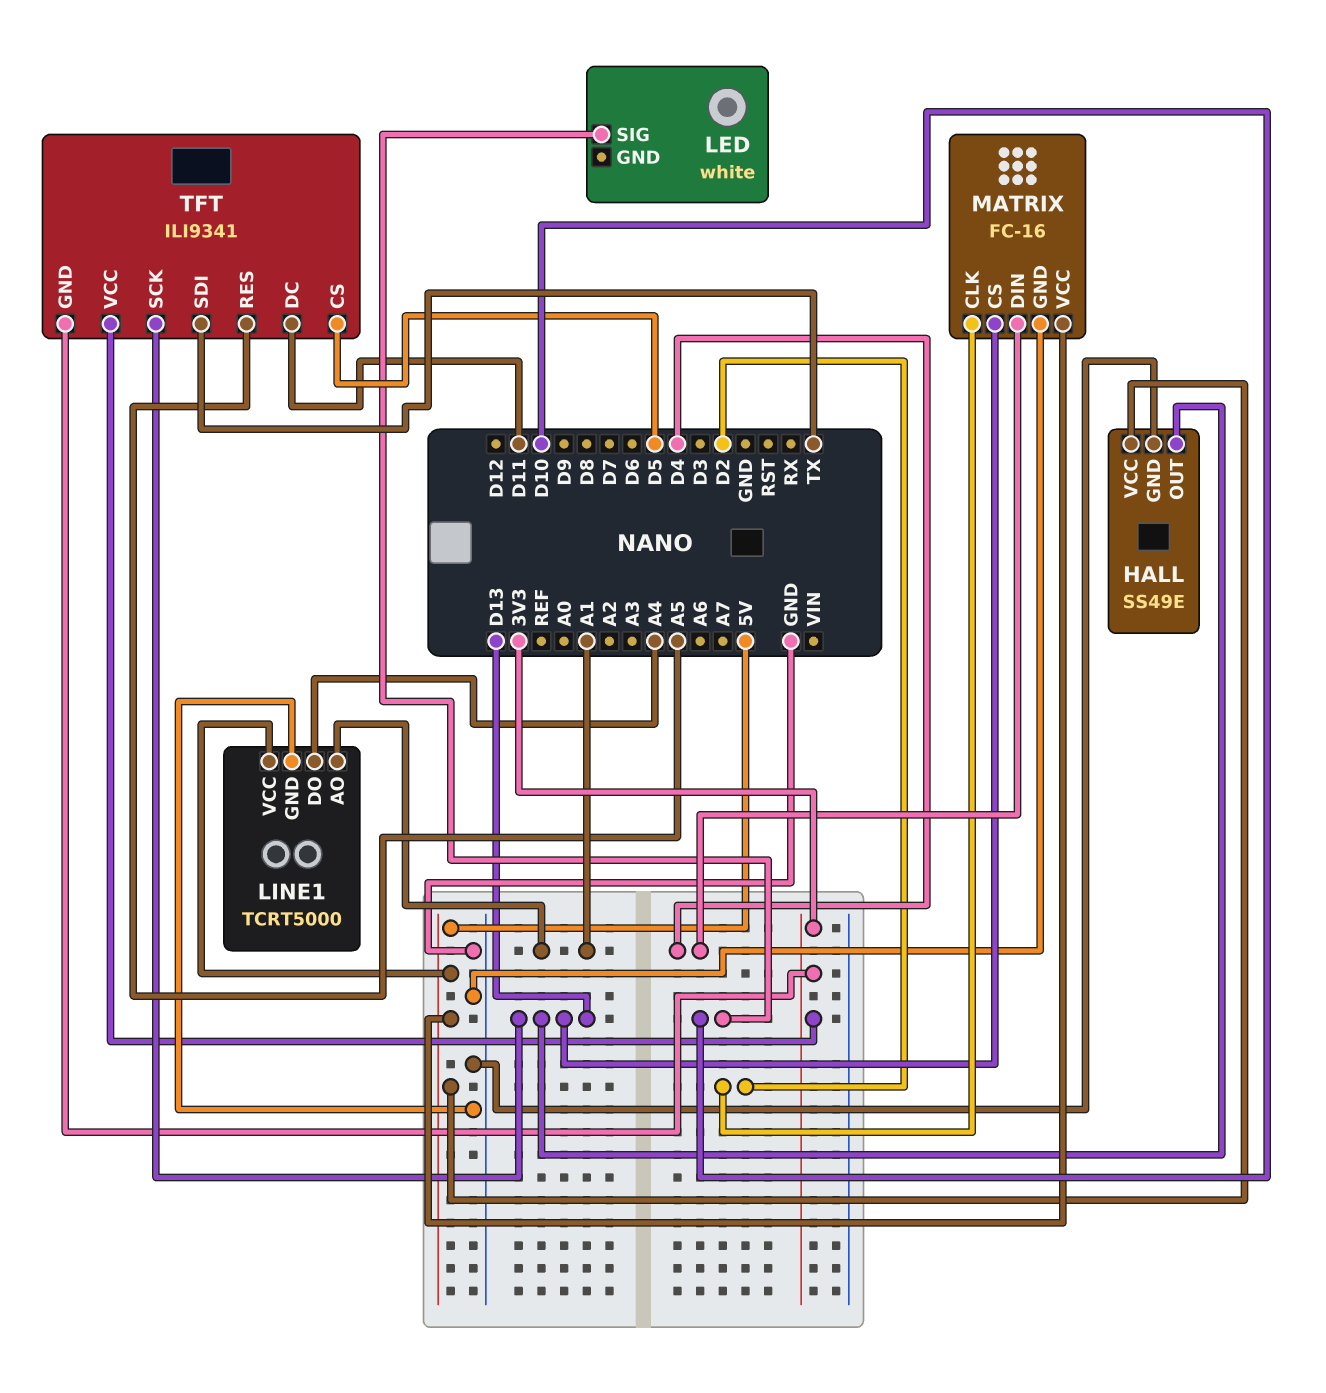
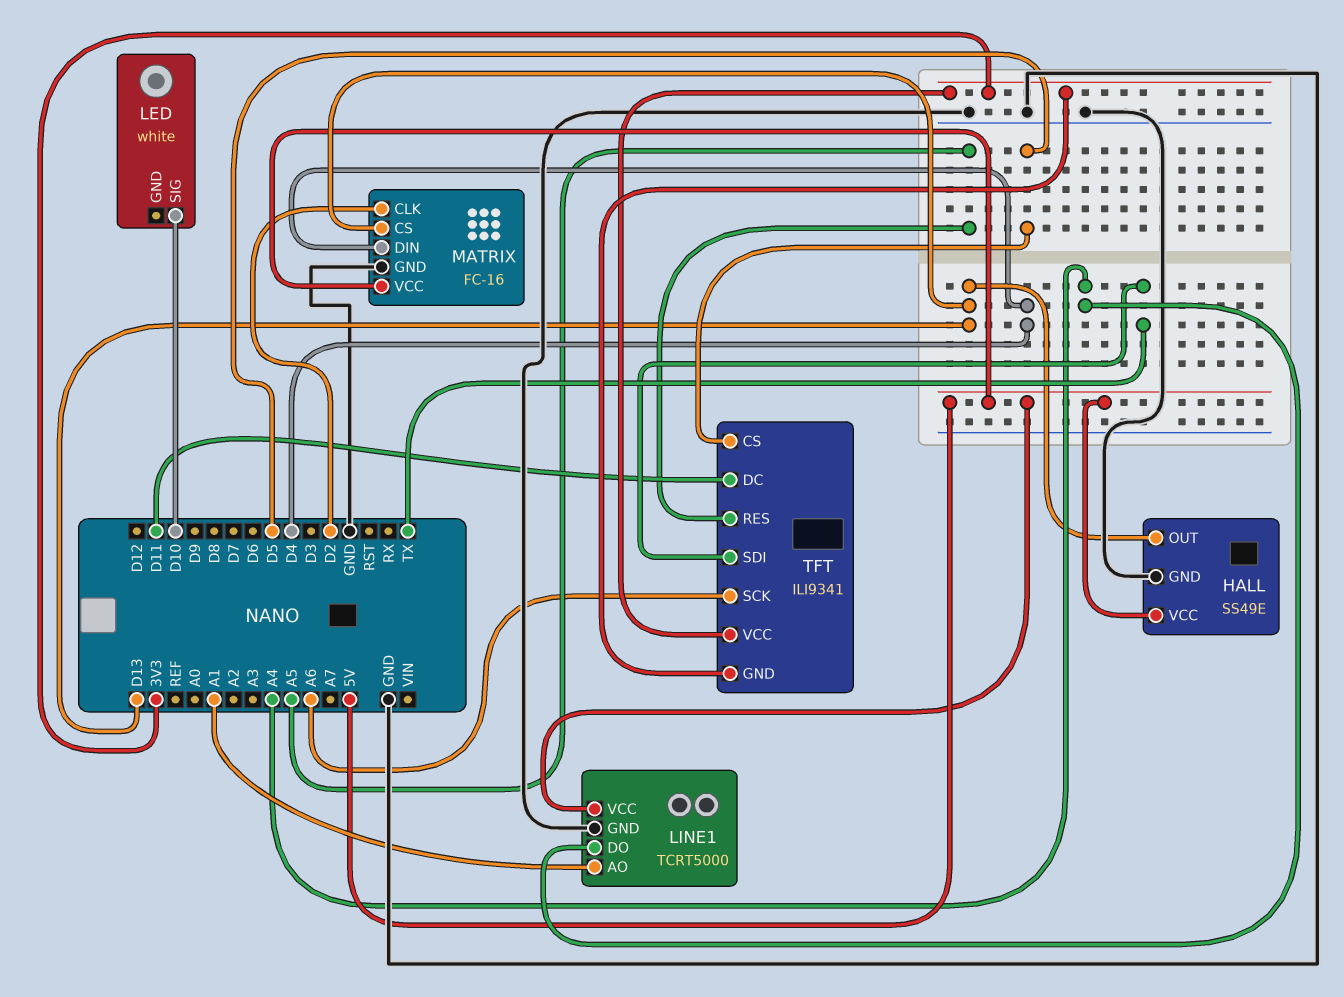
TFT pin SCK: D13 -> A6

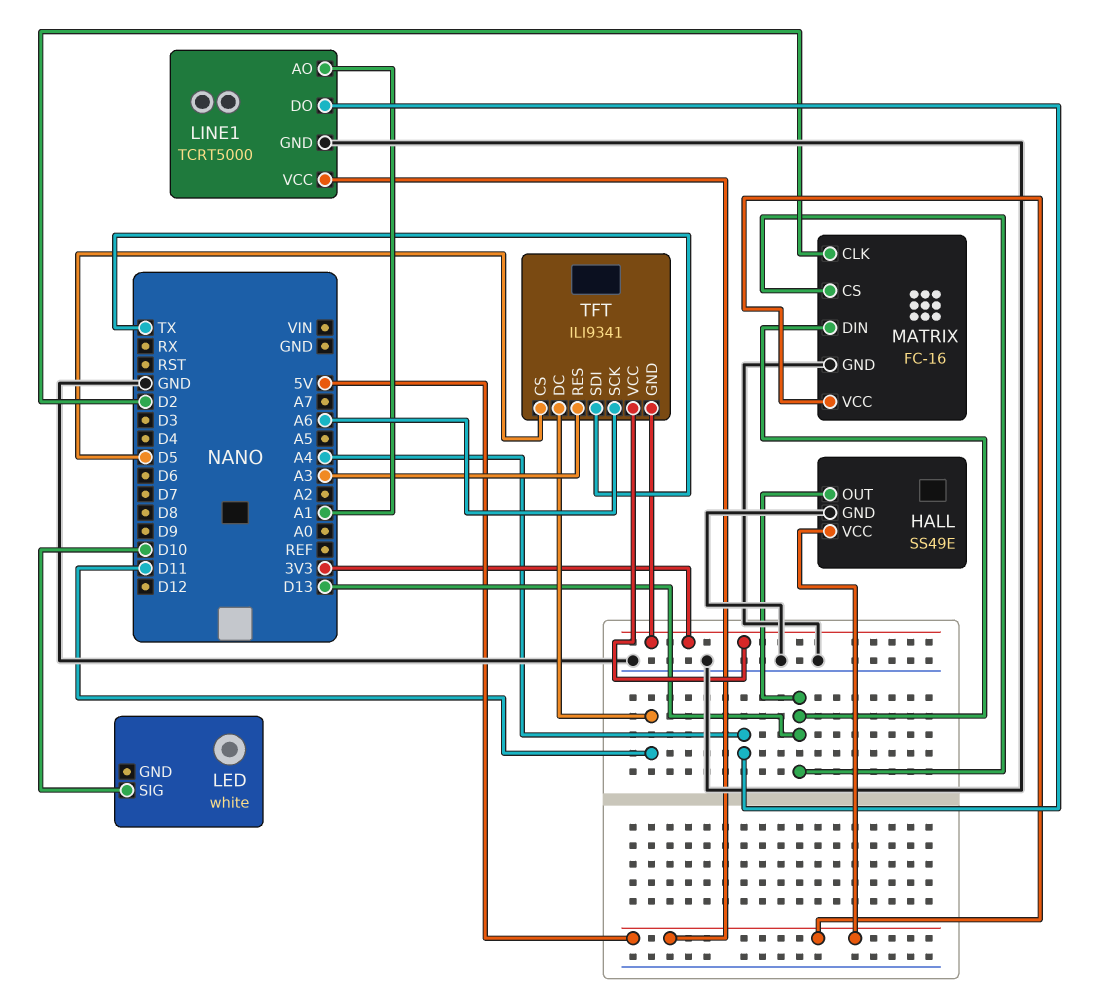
MATRIX pin DIN: D4 -> D13
TFT pin RES: A5 -> A3

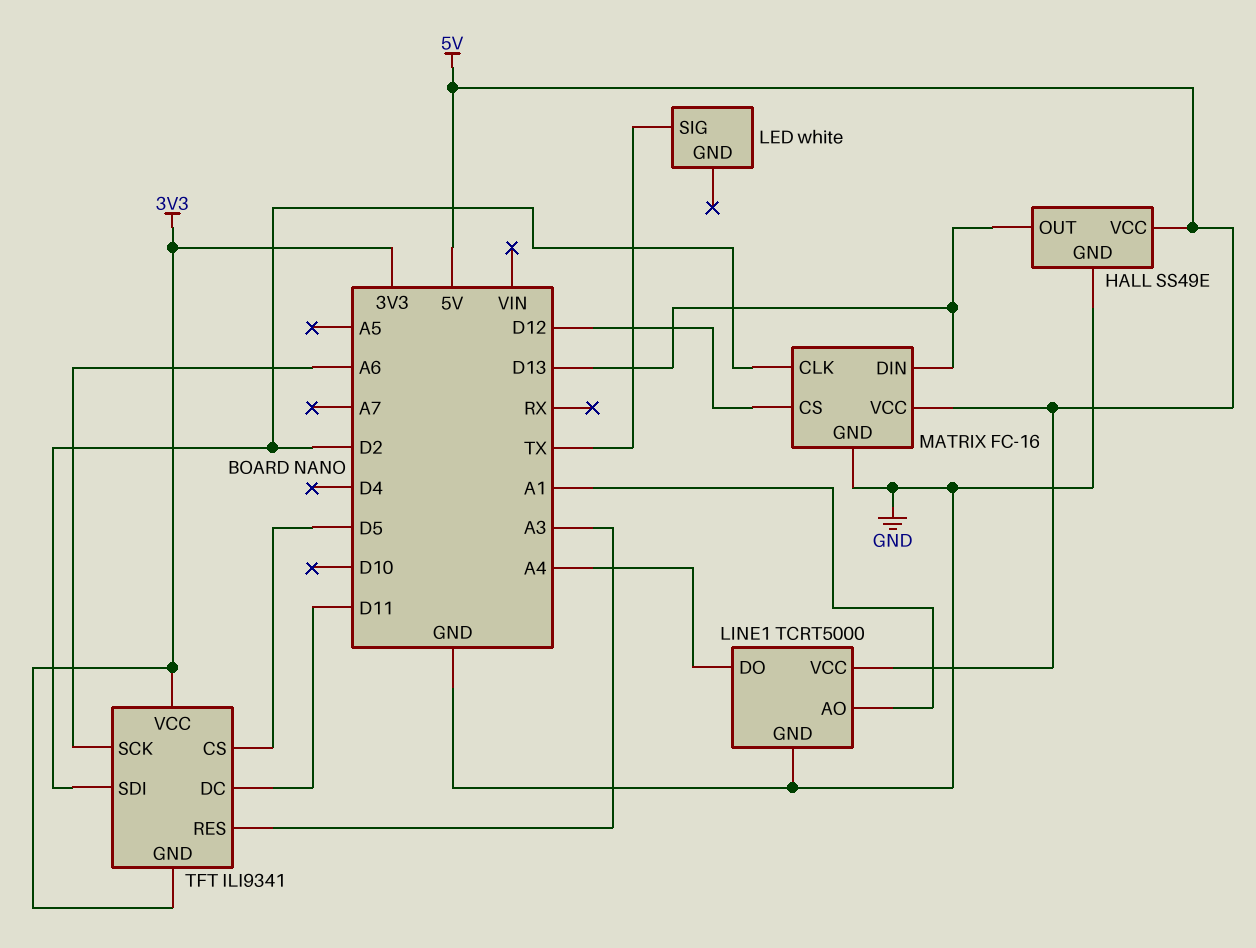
LED pin SIG: D10 -> TX
MATRIX pin CS: D13 -> D12
TFT pin SDI: TX -> D2

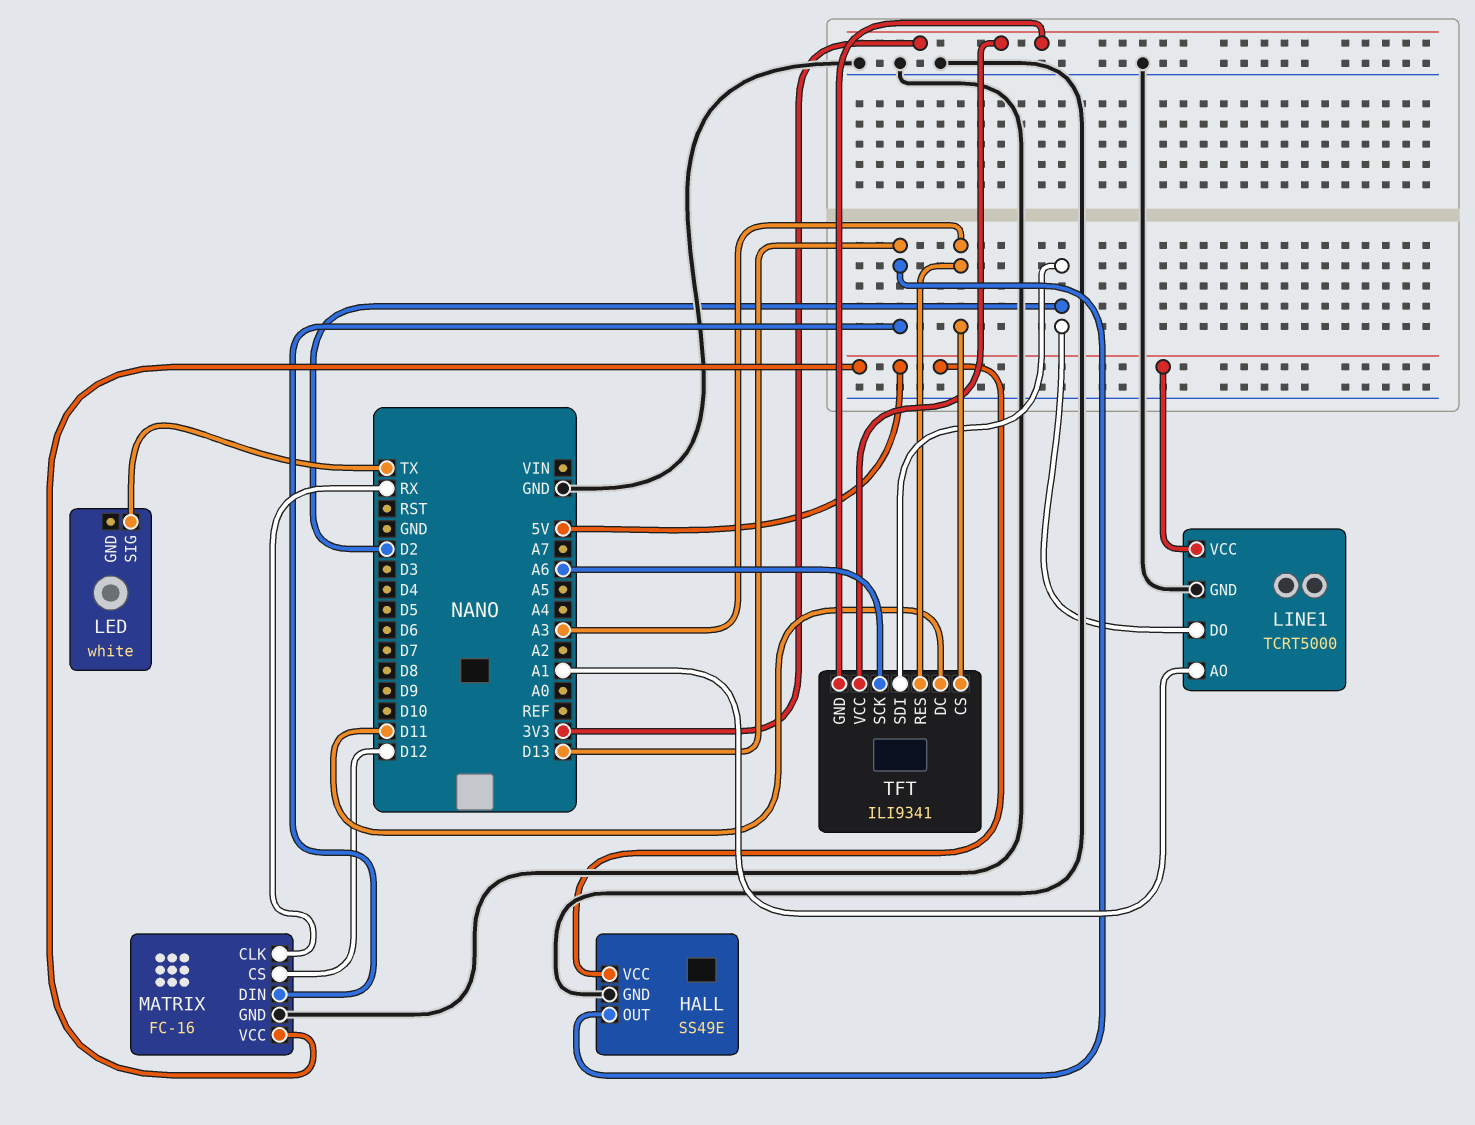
LINE1 pin DO: A4 -> D2
MATRIX pin CLK: D2 -> RX
TFT pin CS: D5 -> A3

